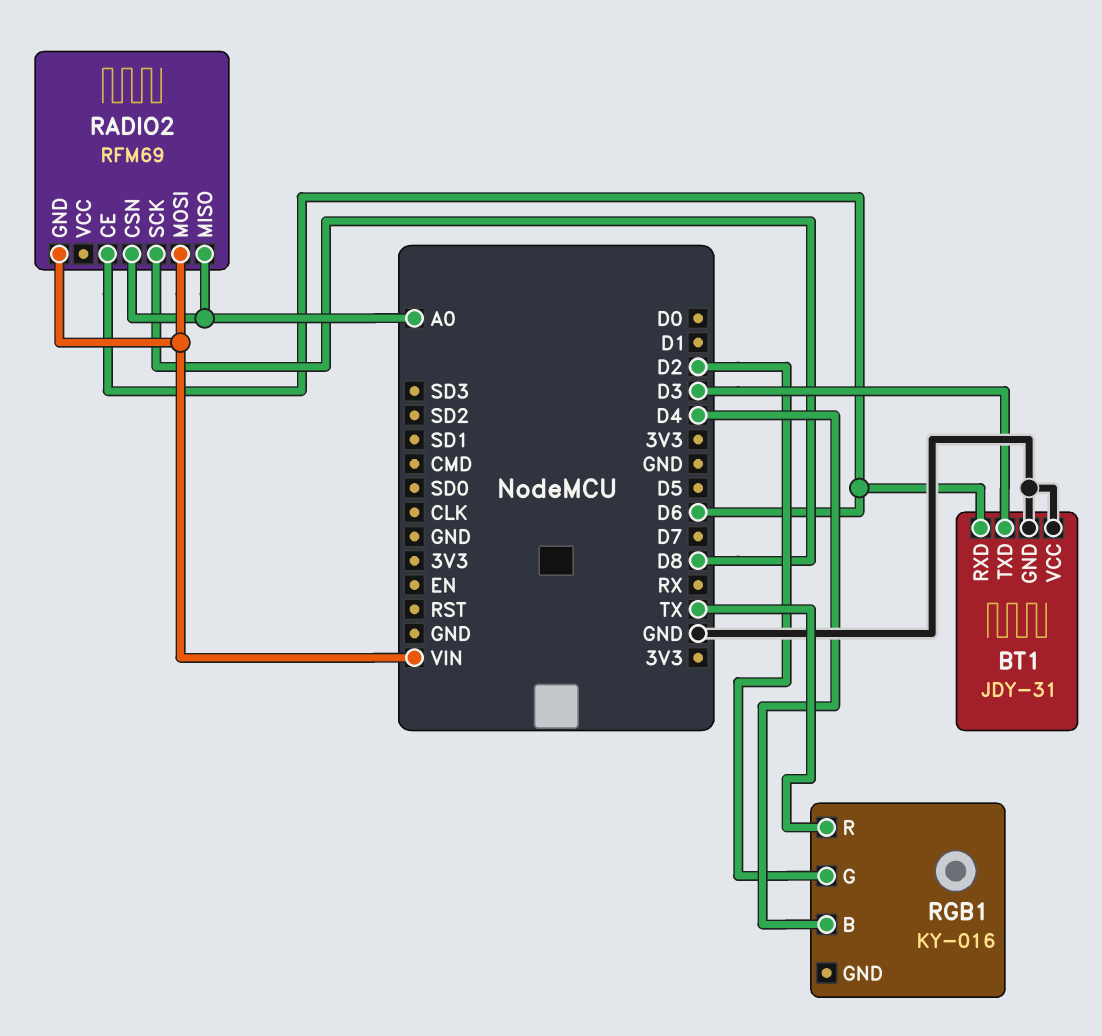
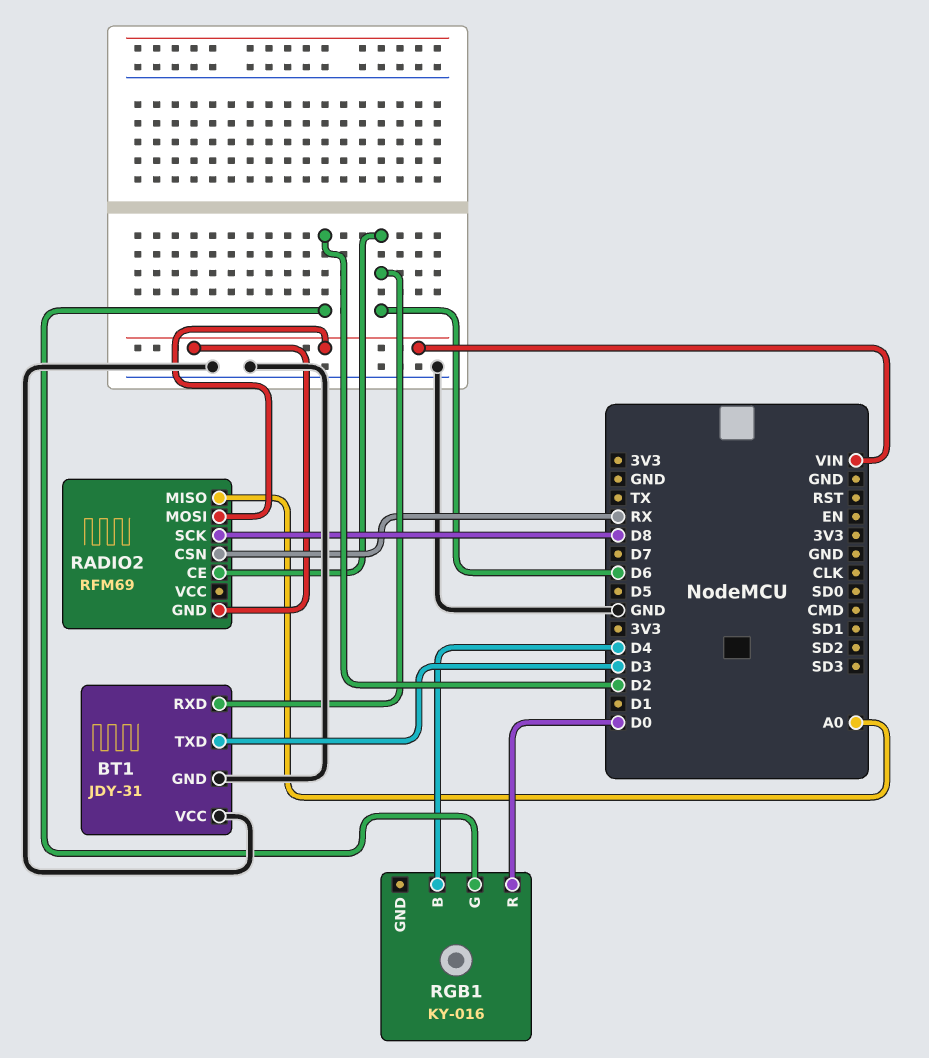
RADIO2 pin CSN: A0 -> RX
RGB1 pin R: TX -> D0

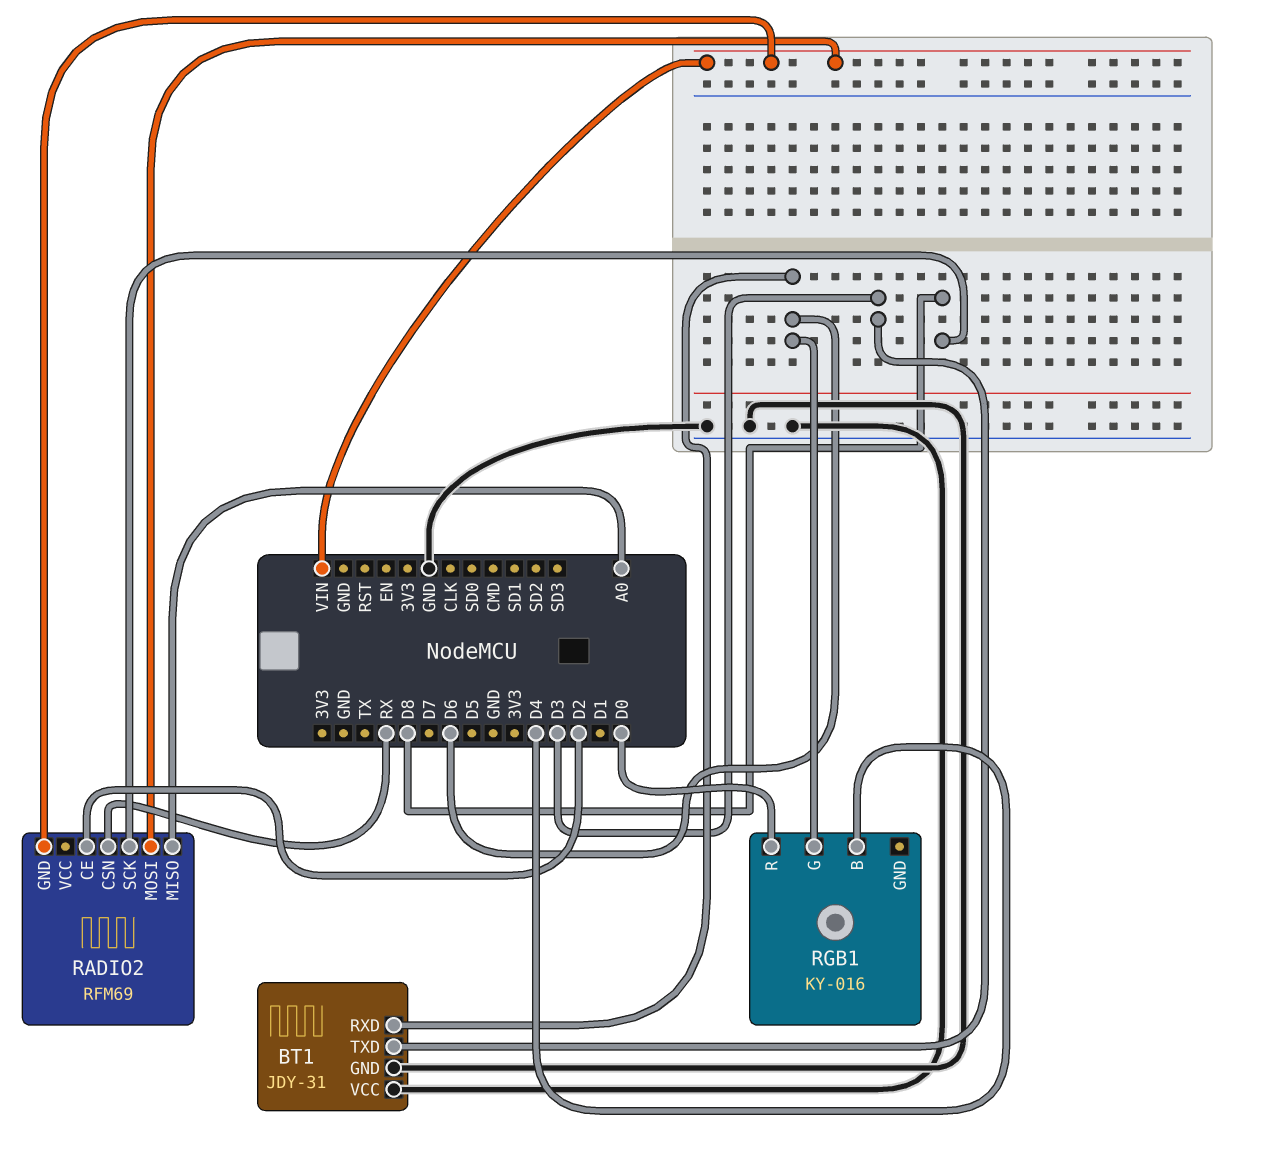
RADIO2 pin CE: D6 -> D2
RGB1 pin G: D2 -> D6

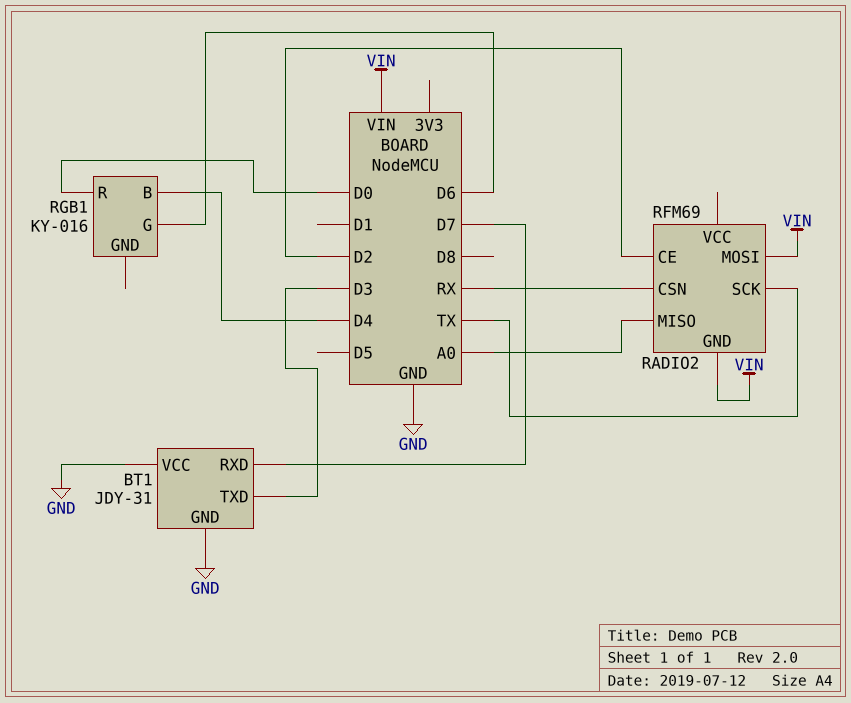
BT1 pin RXD: D6 -> D7
RADIO2 pin SCK: D8 -> TX

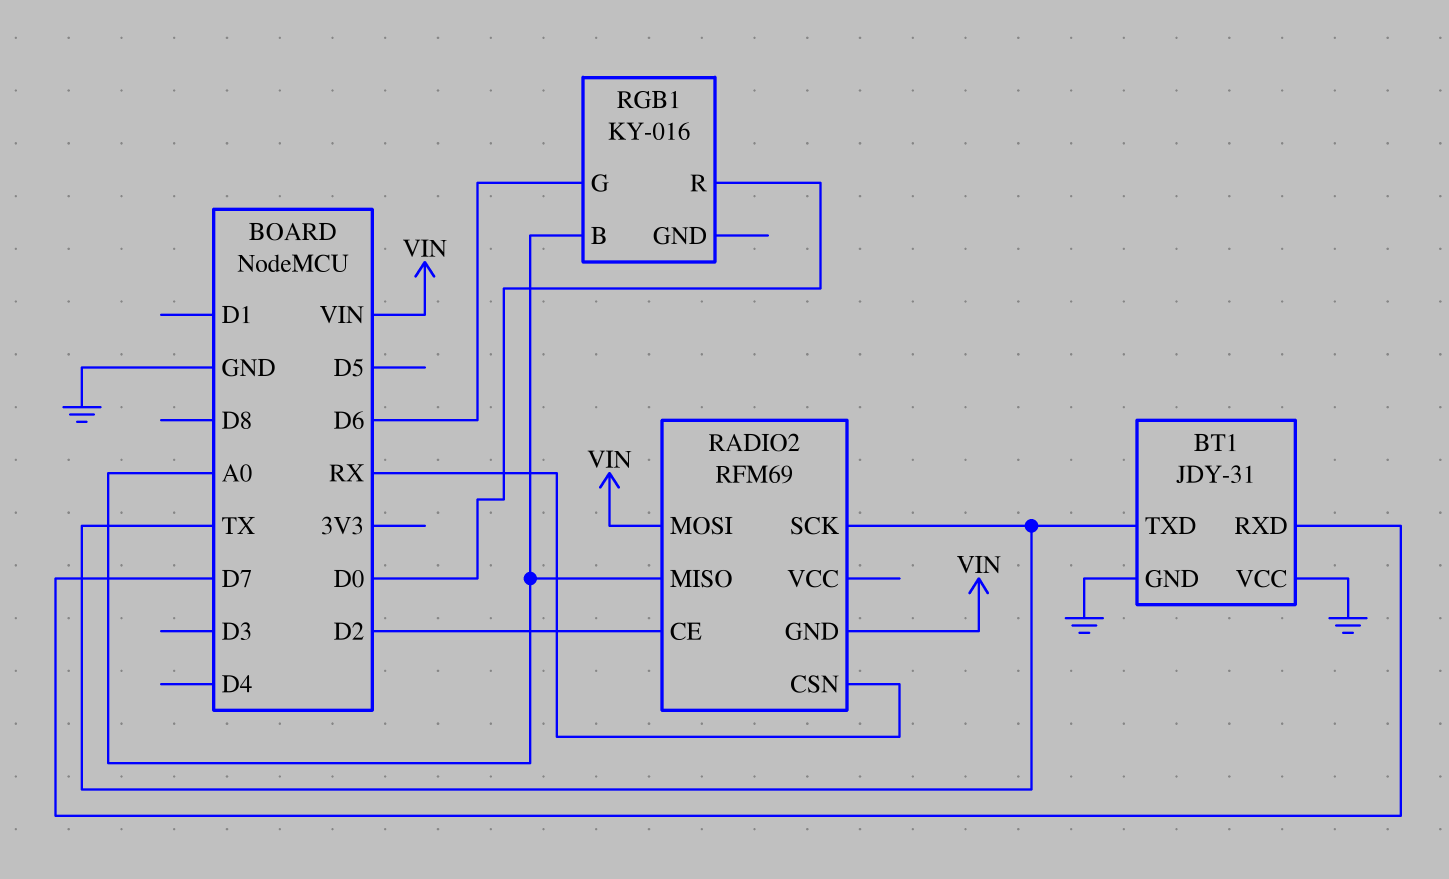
BT1 pin TXD: D3 -> TX
RGB1 pin B: D4 -> A0

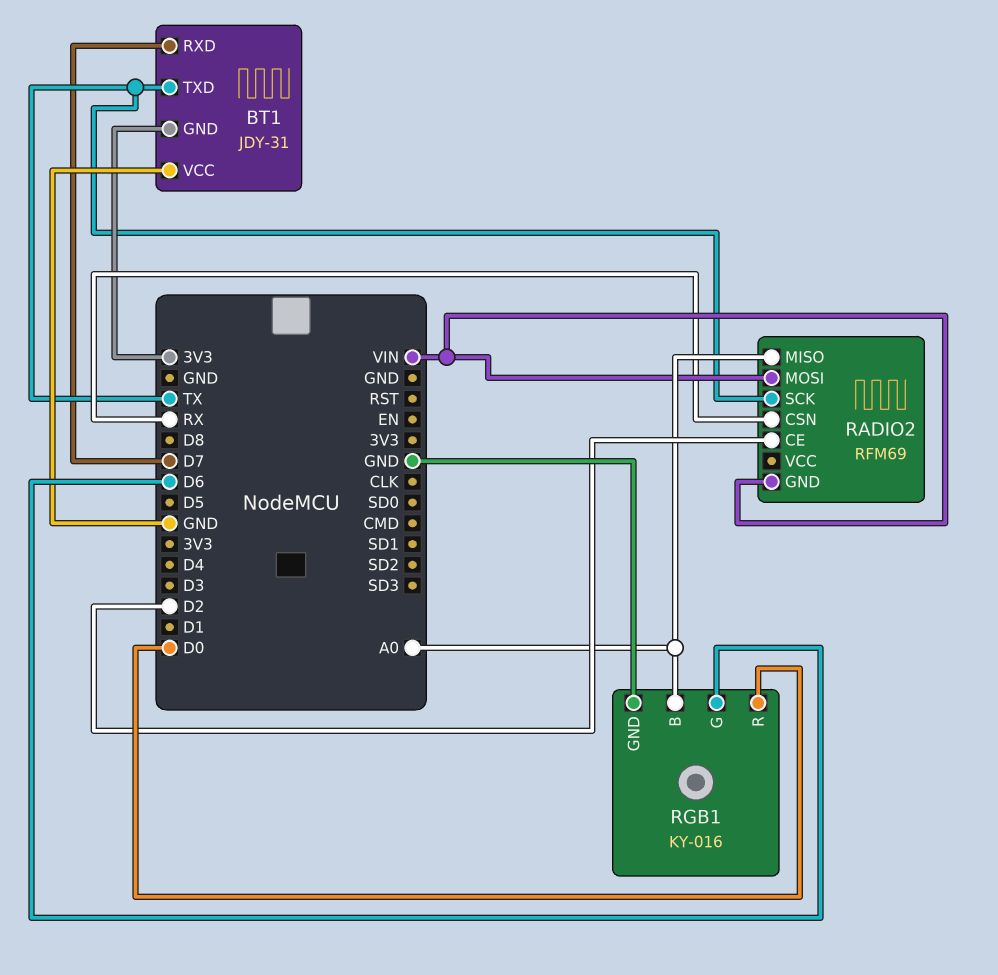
BT1 pin GND: GND -> 3V3
RGB1 pin GND: none -> GND

